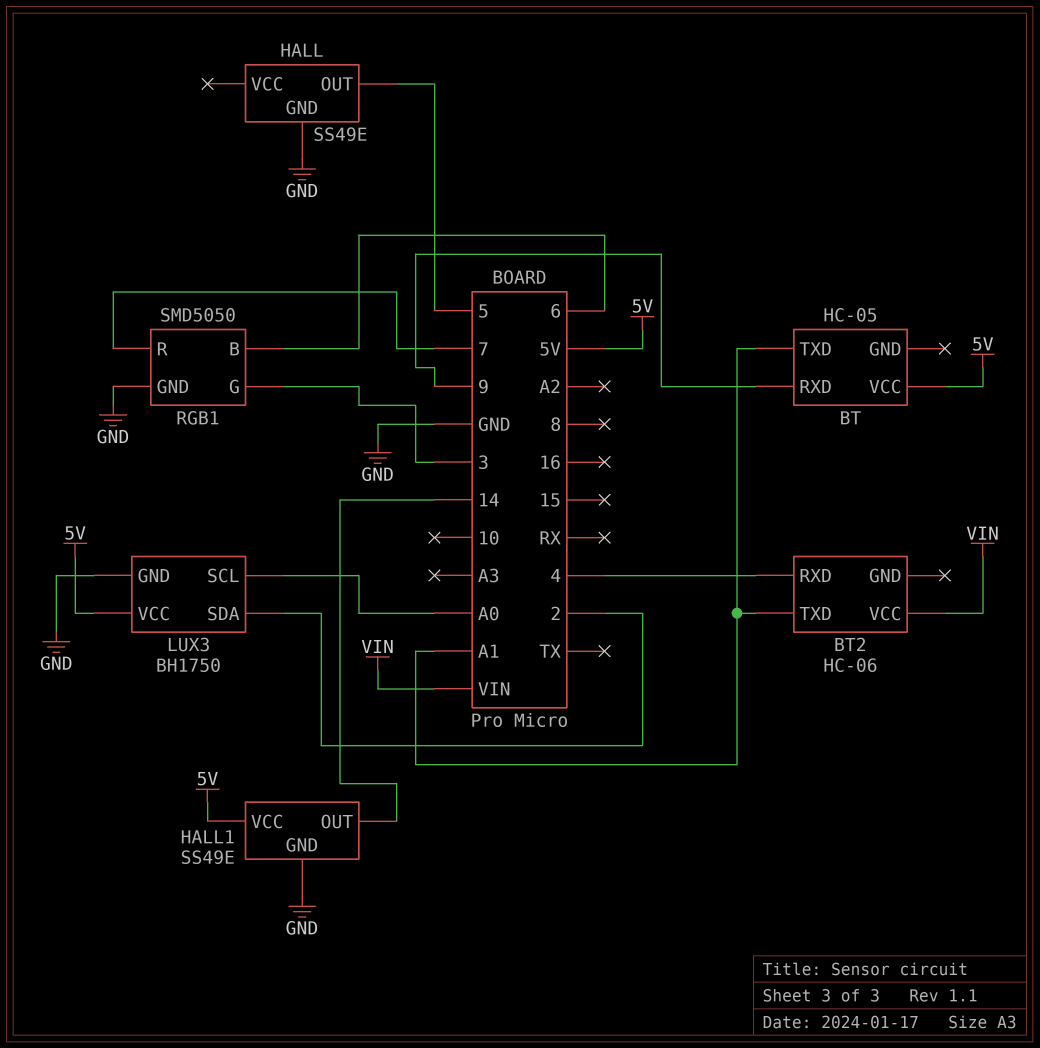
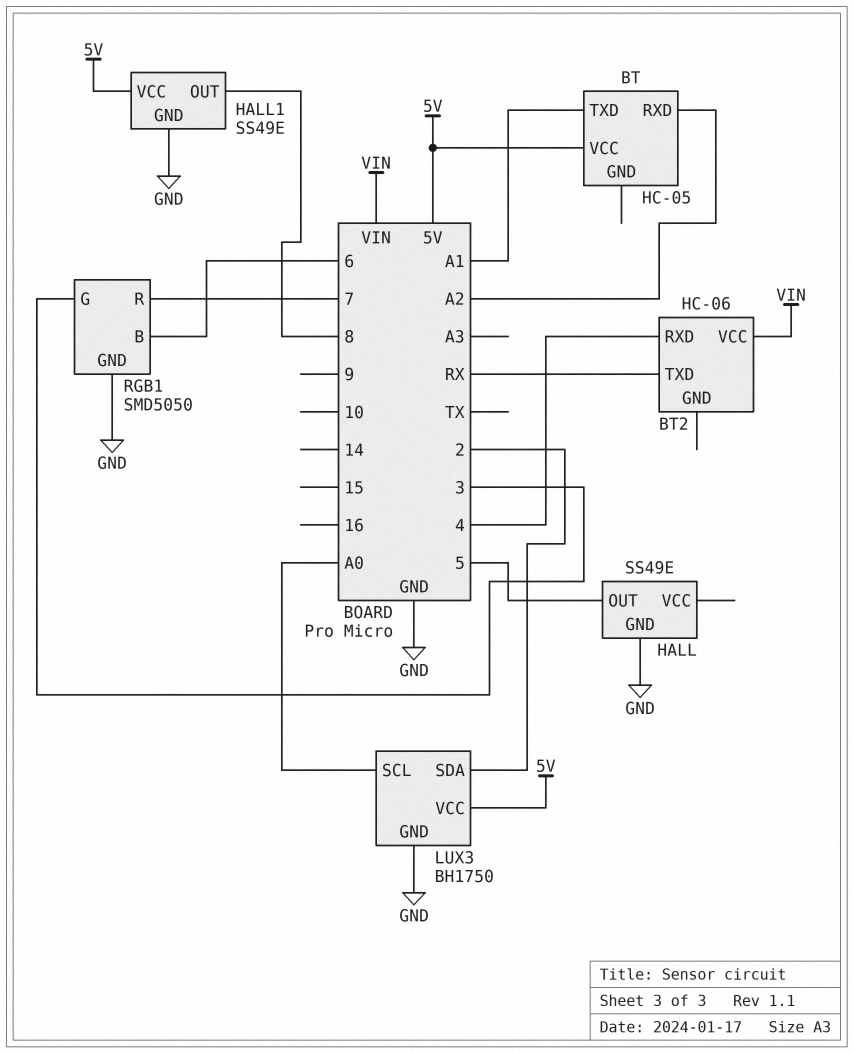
BT pin RXD: 9 -> A2
BT2 pin TXD: A1 -> RX
HALL1 pin OUT: 14 -> 8

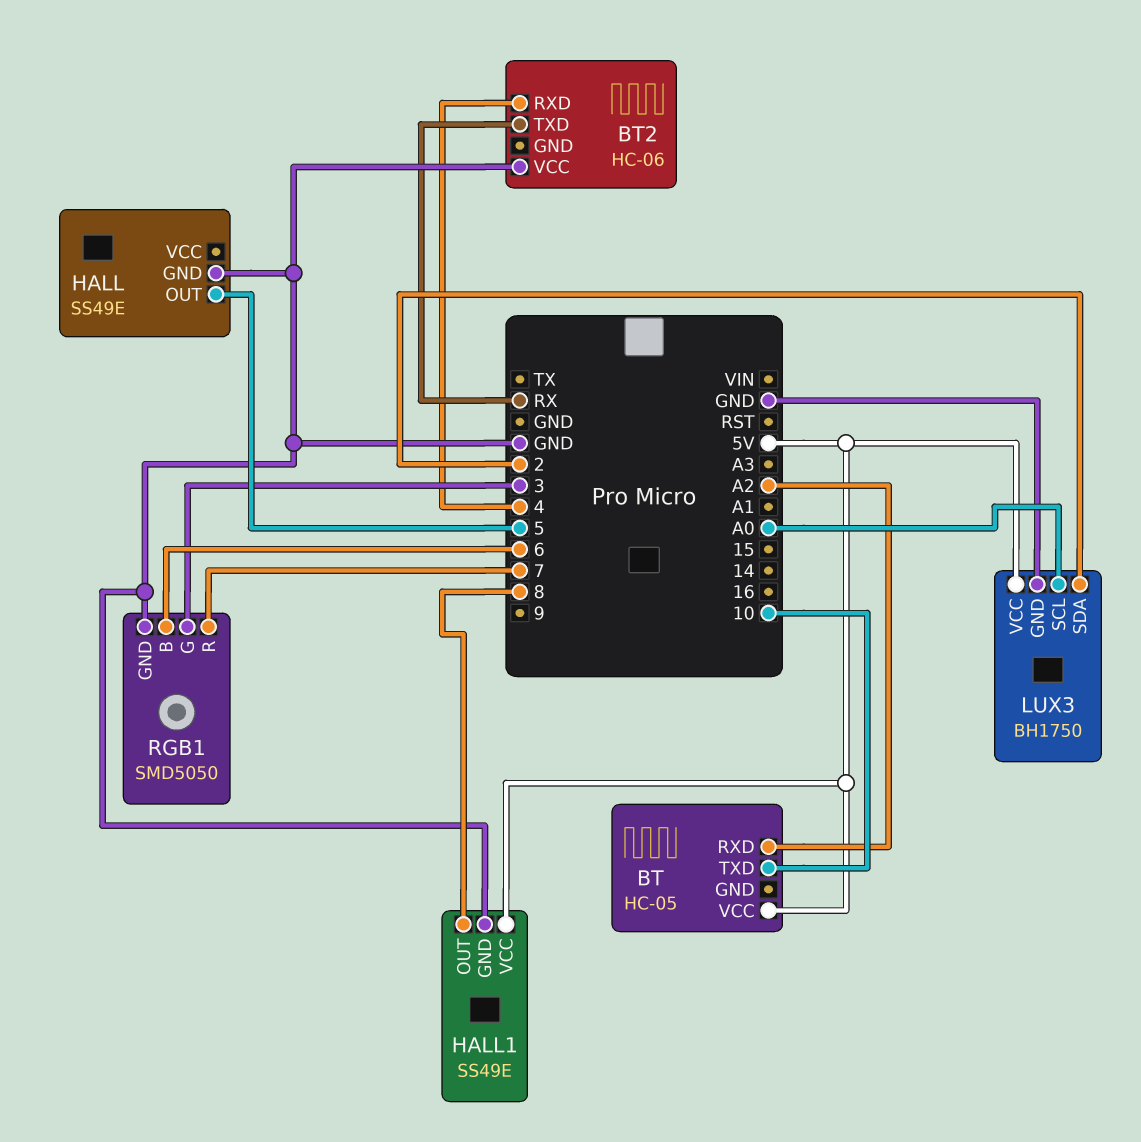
BT pin TXD: A1 -> 10
BT2 pin VCC: VIN -> GND

